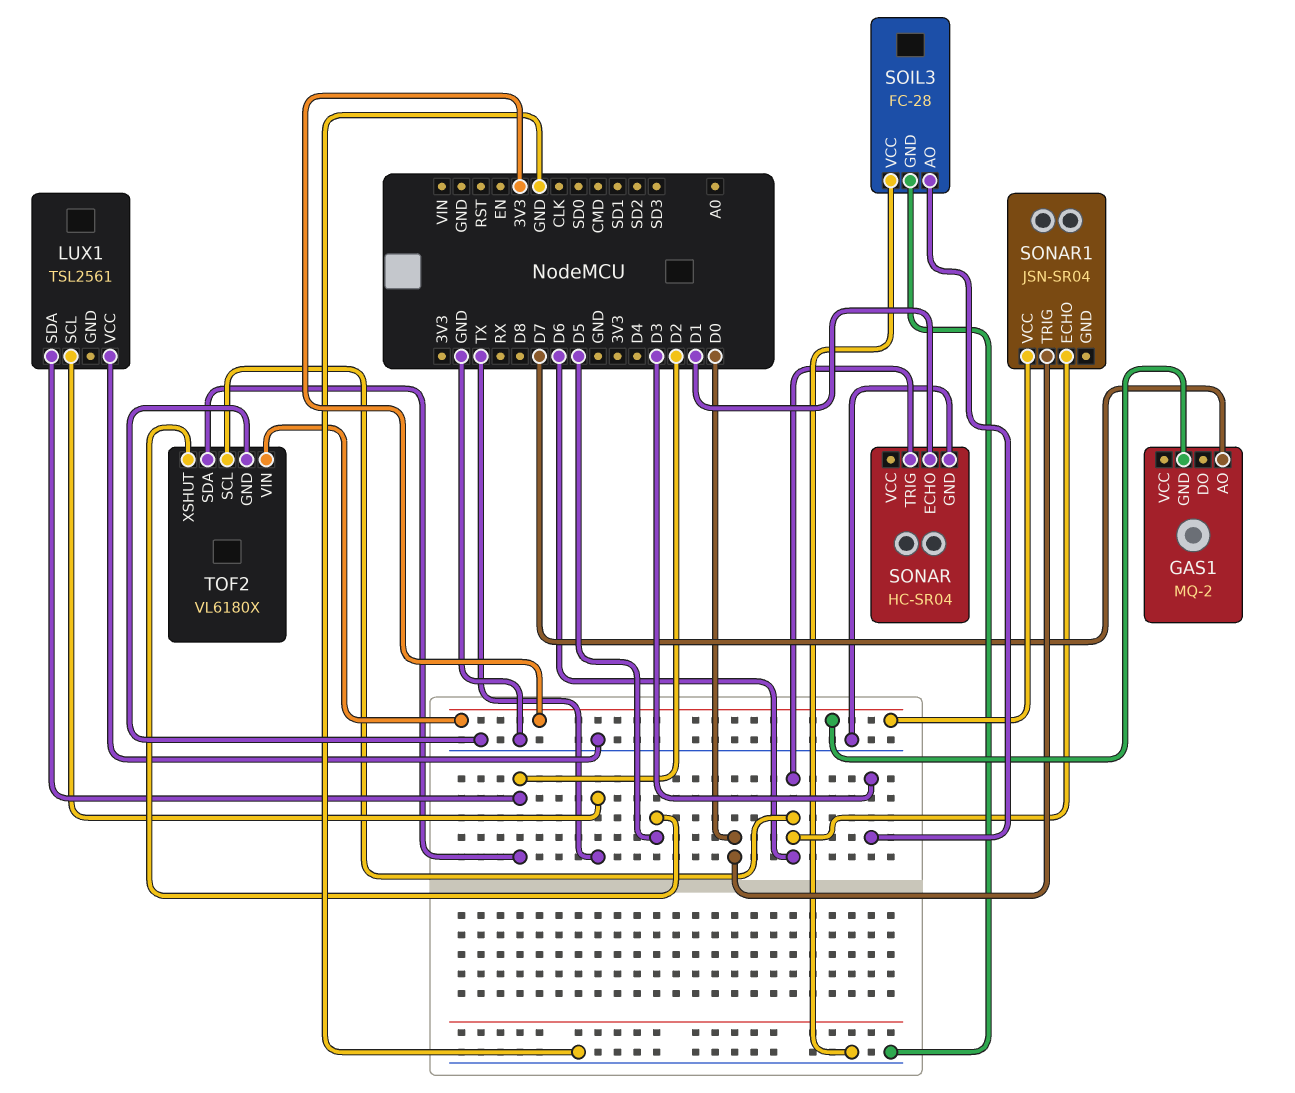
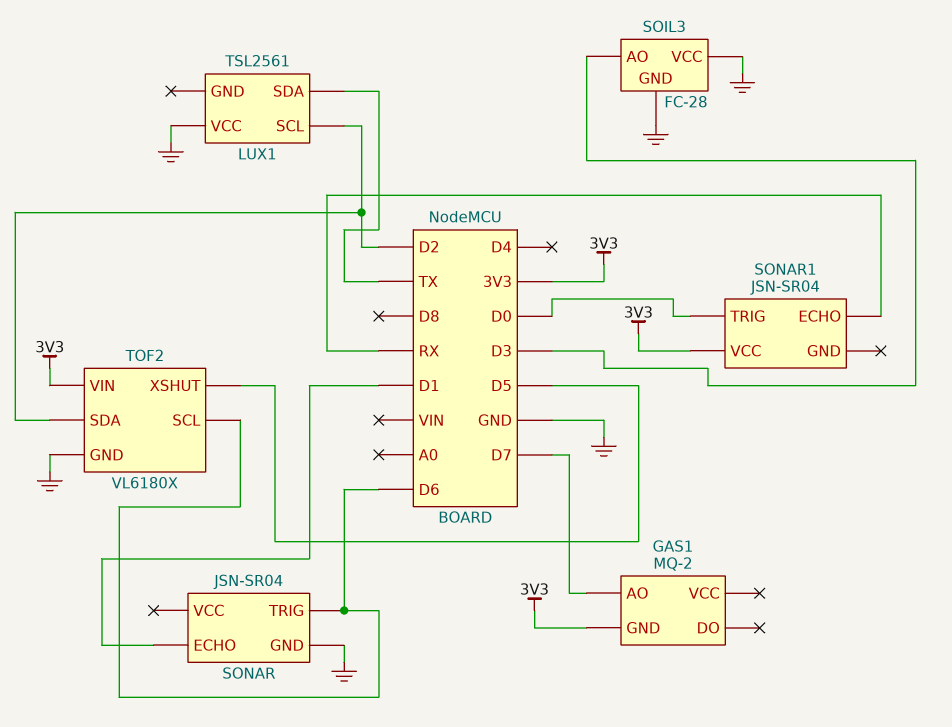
LUX1 pin SCL: TX -> D2
LUX1 pin SDA: D2 -> TX
SONAR: HC-SR04 -> JSN-SR04
SONAR1 pin ECHO: D6 -> RX

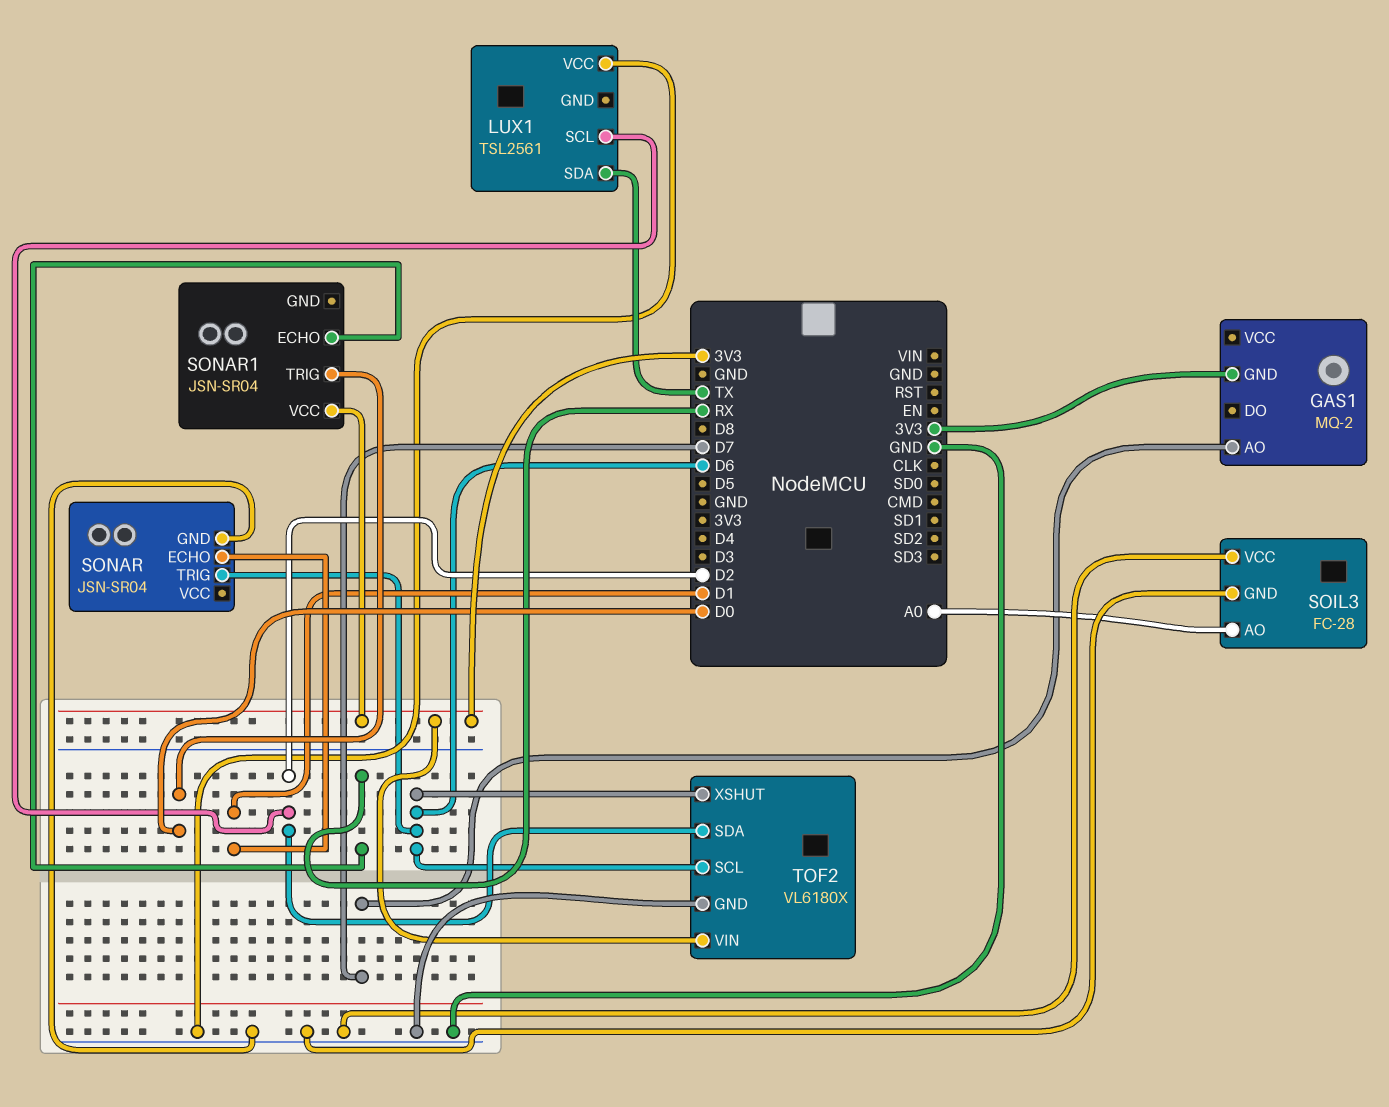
SOIL3 pin AO: D3 -> A0
TOF2 pin XSHUT: D5 -> D6

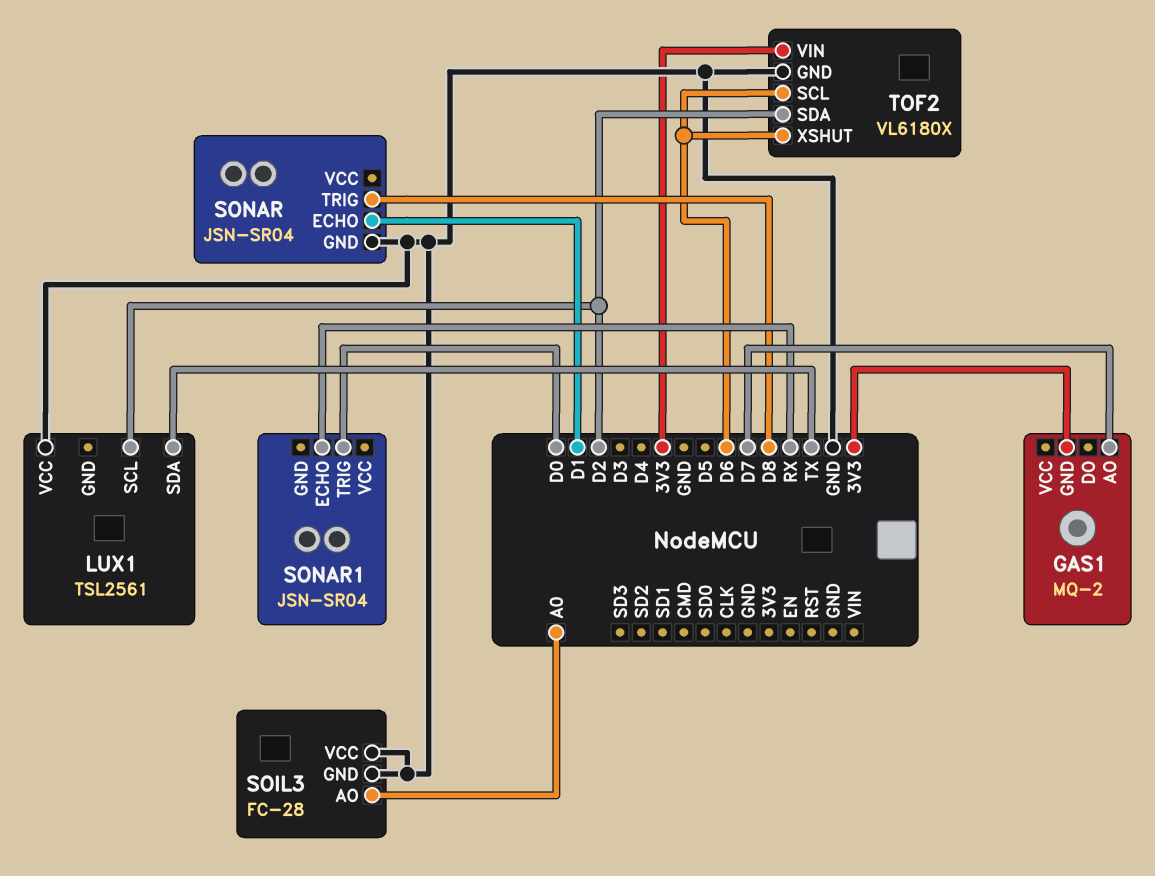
SONAR pin TRIG: D6 -> D8
SONAR1 pin VCC: 3V3 -> none

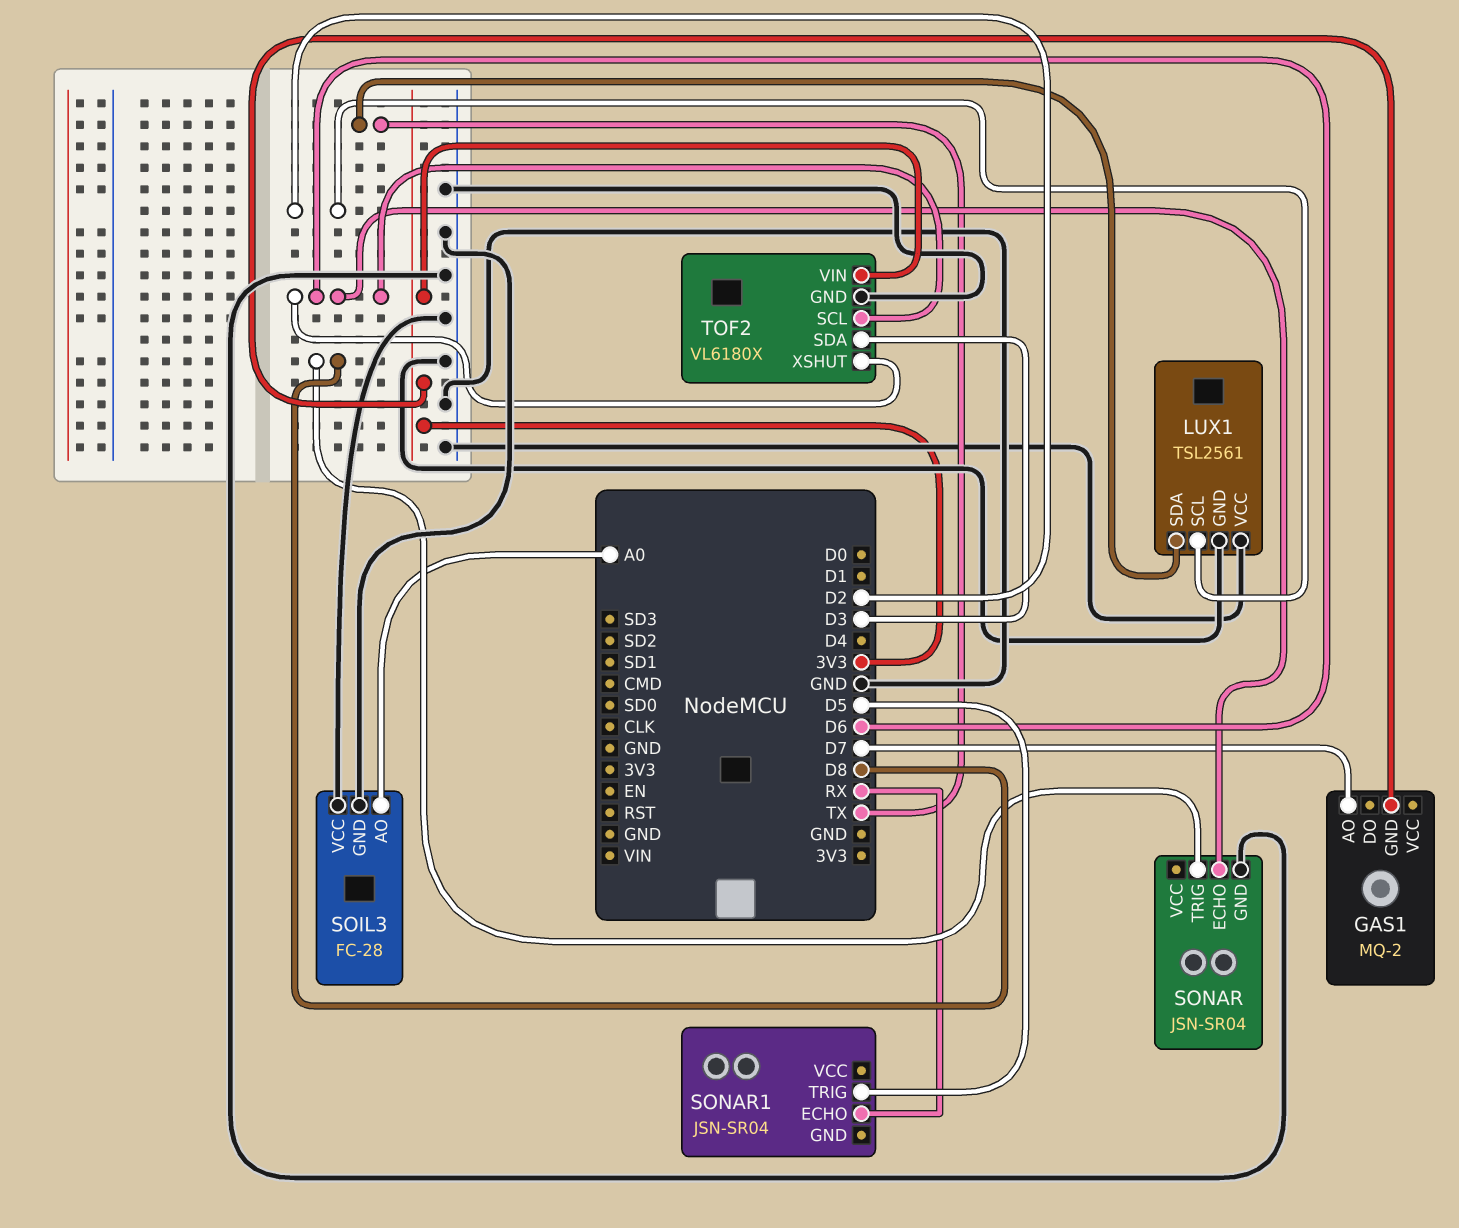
LUX1 pin GND: none -> GND
SONAR pin ECHO: D1 -> D6
SONAR1 pin TRIG: D0 -> D5
TOF2 pin SDA: D2 -> D3

